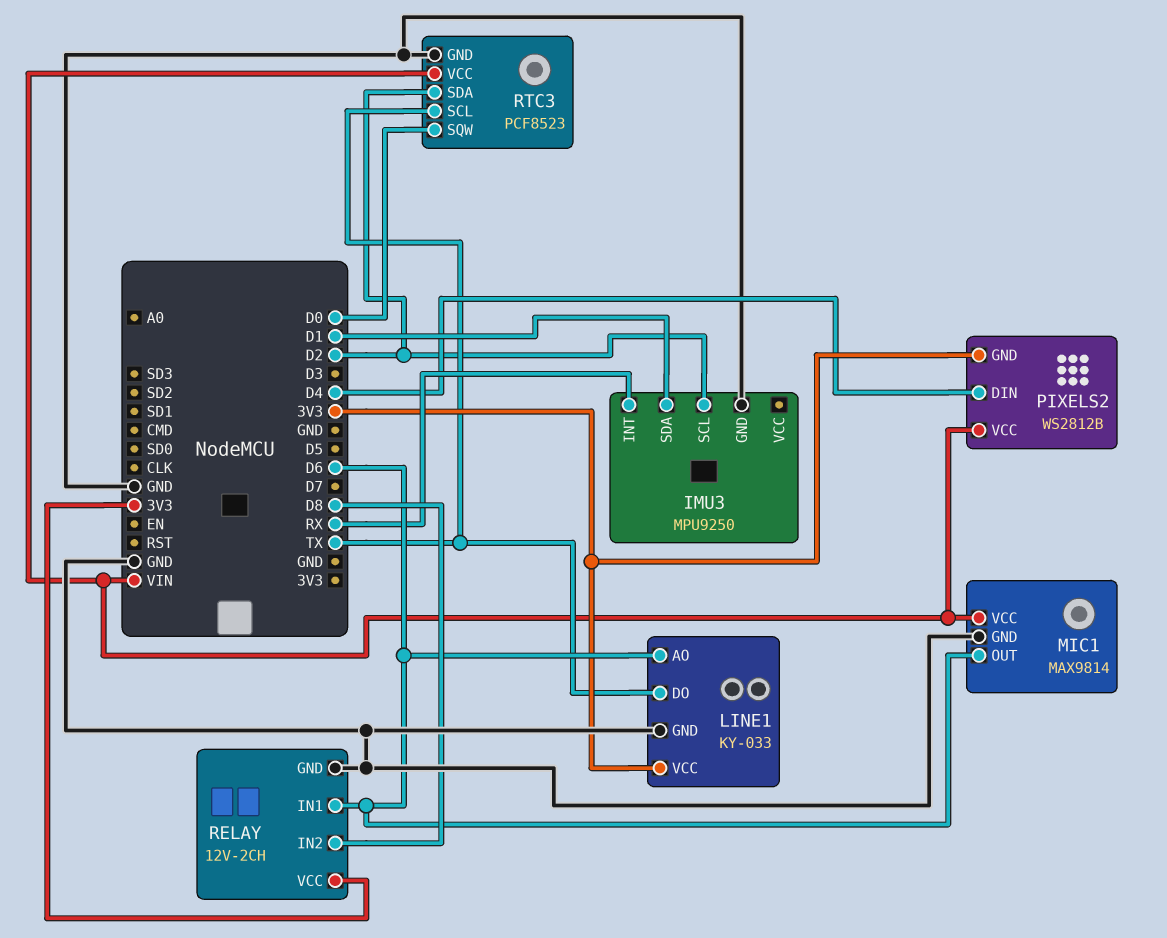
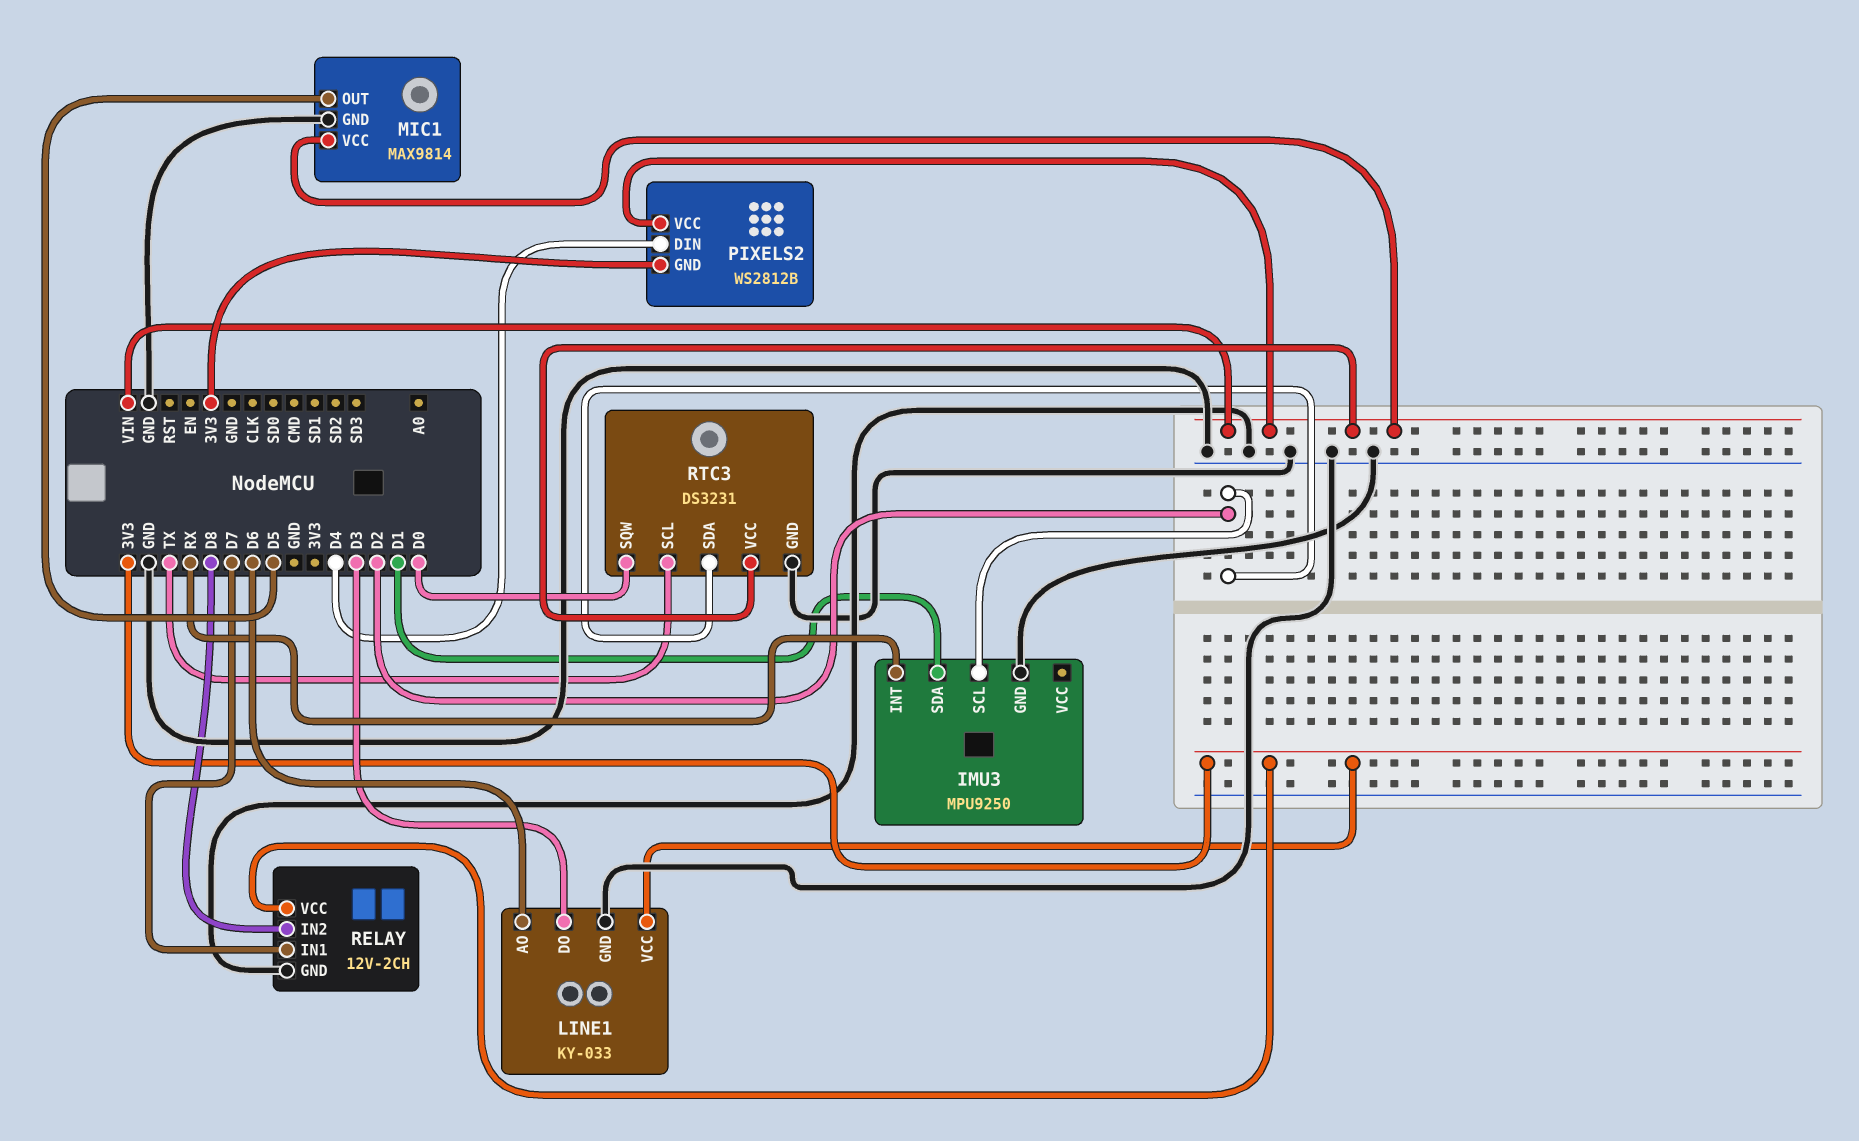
LINE1 pin DO: TX -> D3
MIC1 pin OUT: D6 -> D5
RELAY pin IN1: D6 -> D7
RTC3: PCF8523 -> DS3231

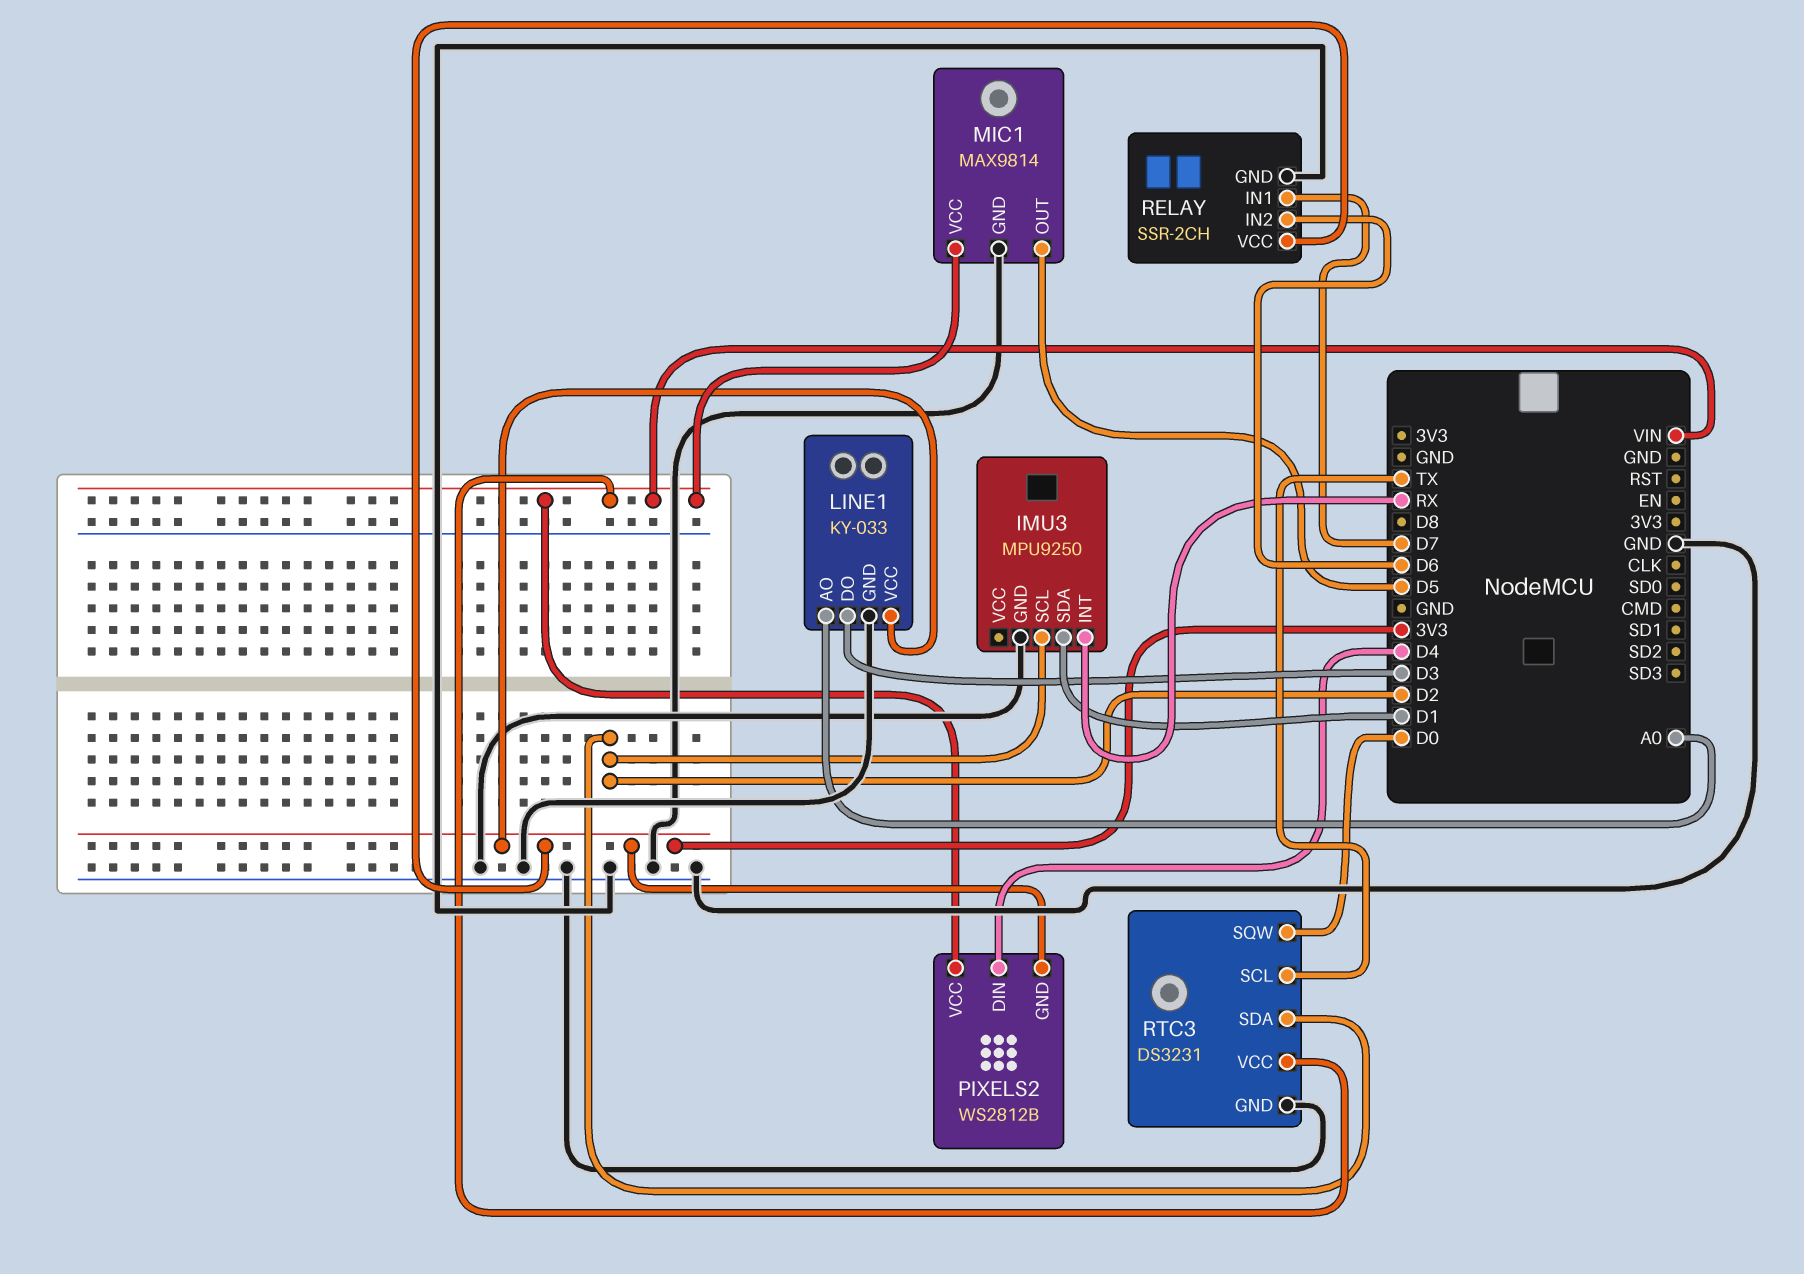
LINE1 pin AO: D6 -> A0
RELAY: 12V-2CH -> SSR-2CH
RELAY pin IN2: D8 -> D6

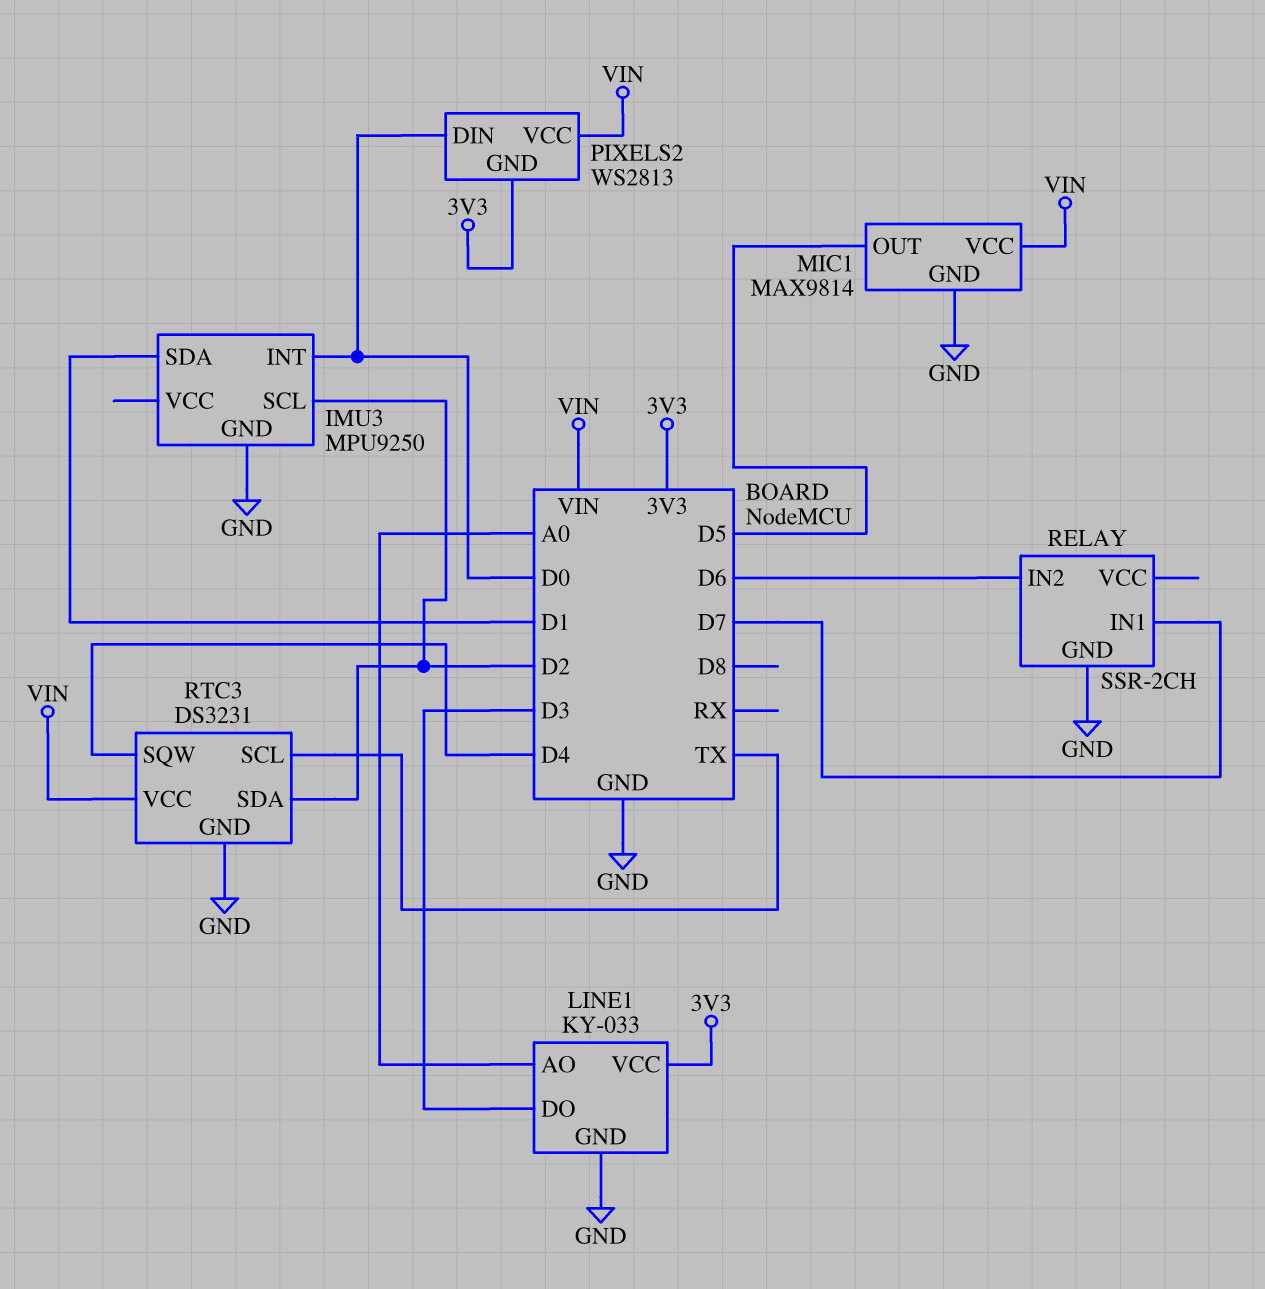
IMU3 pin INT: RX -> D0
PIXELS2: WS2812B -> WS2813
PIXELS2 pin DIN: D4 -> D0
RELAY pin VCC: 3V3 -> none
RTC3 pin SQW: D0 -> D4

